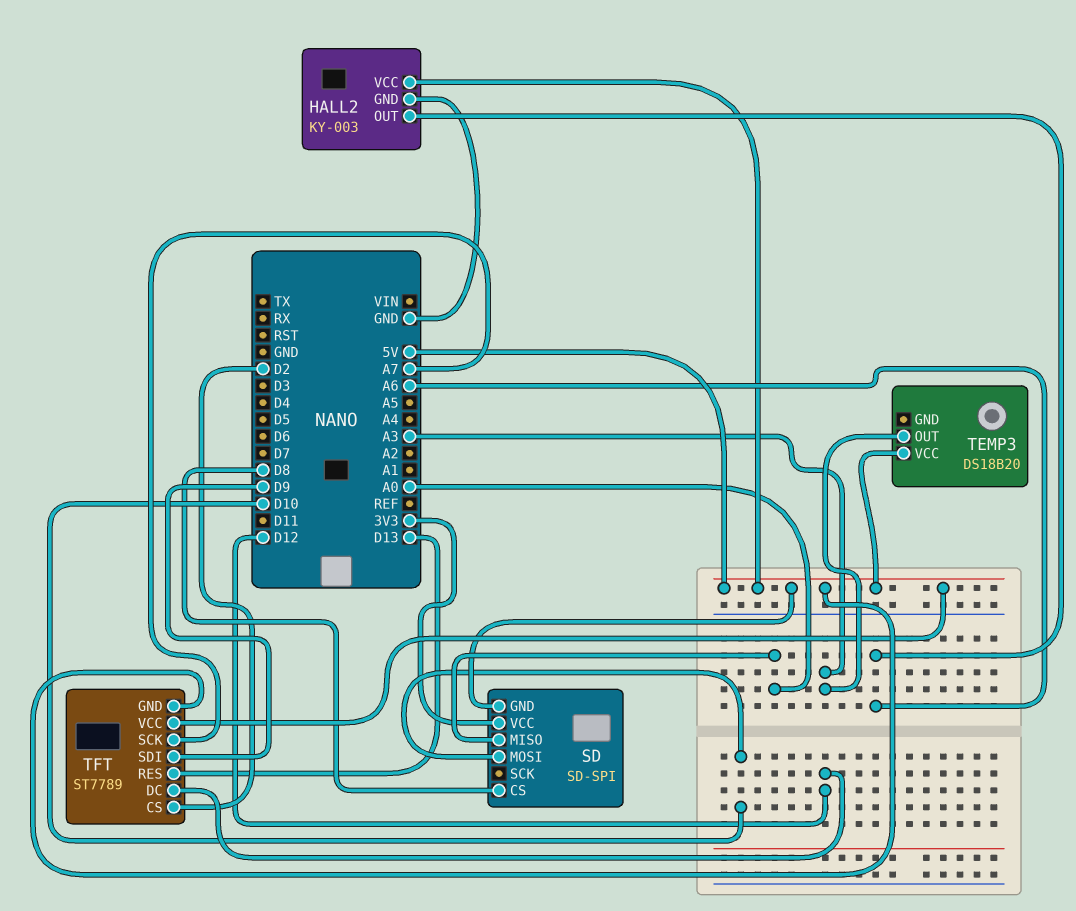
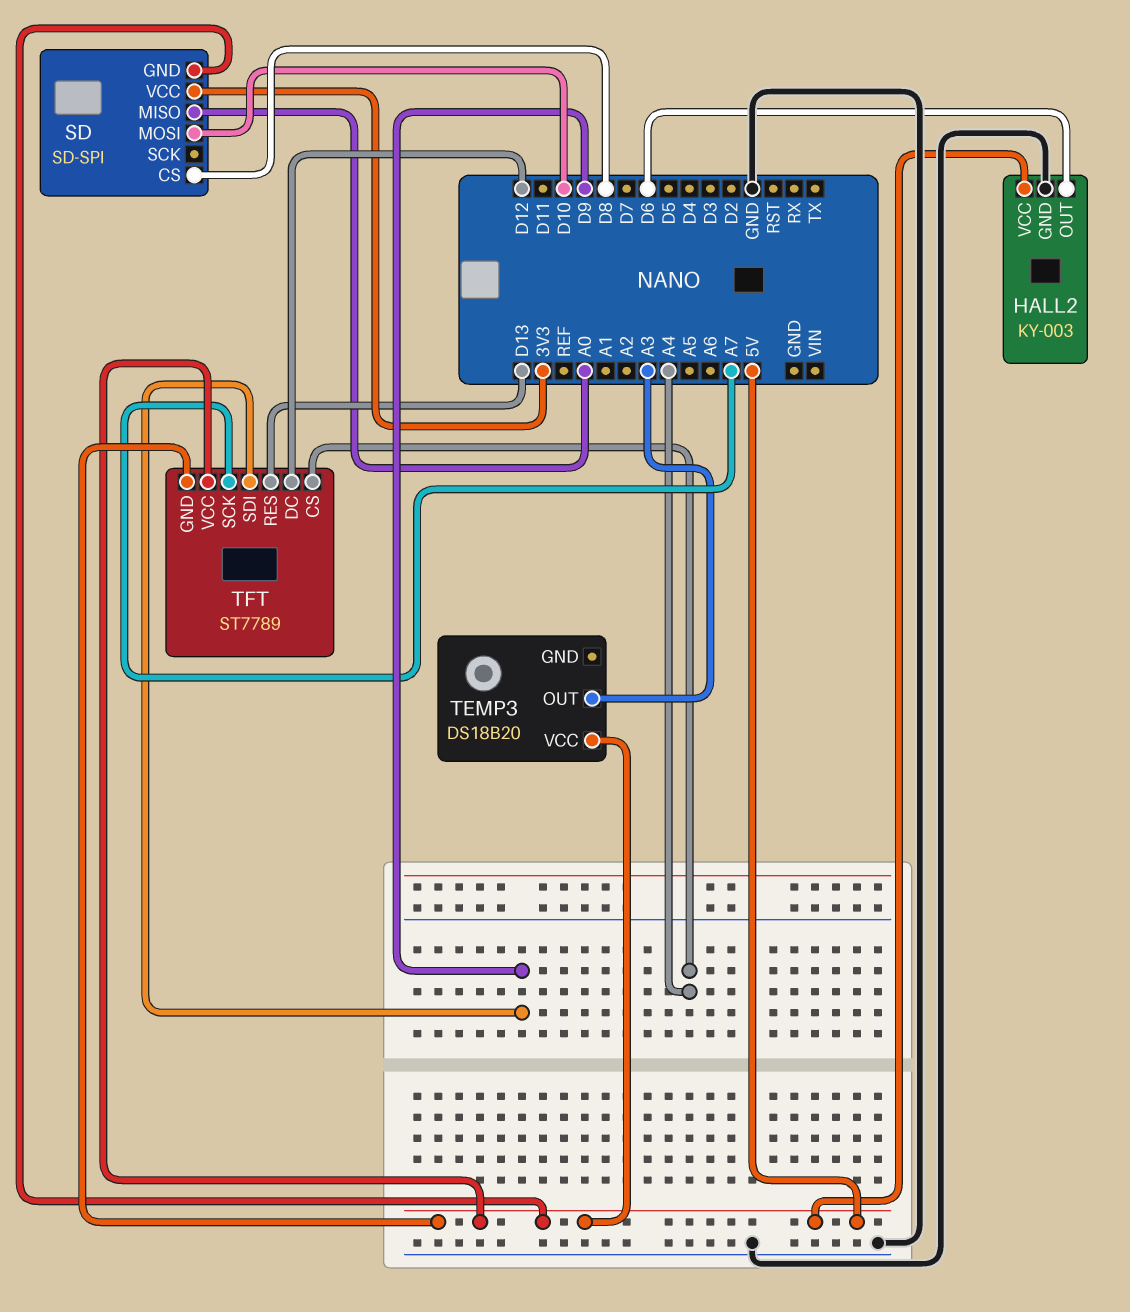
HALL2 pin OUT: A6 -> D6
TFT pin CS: D2 -> A4

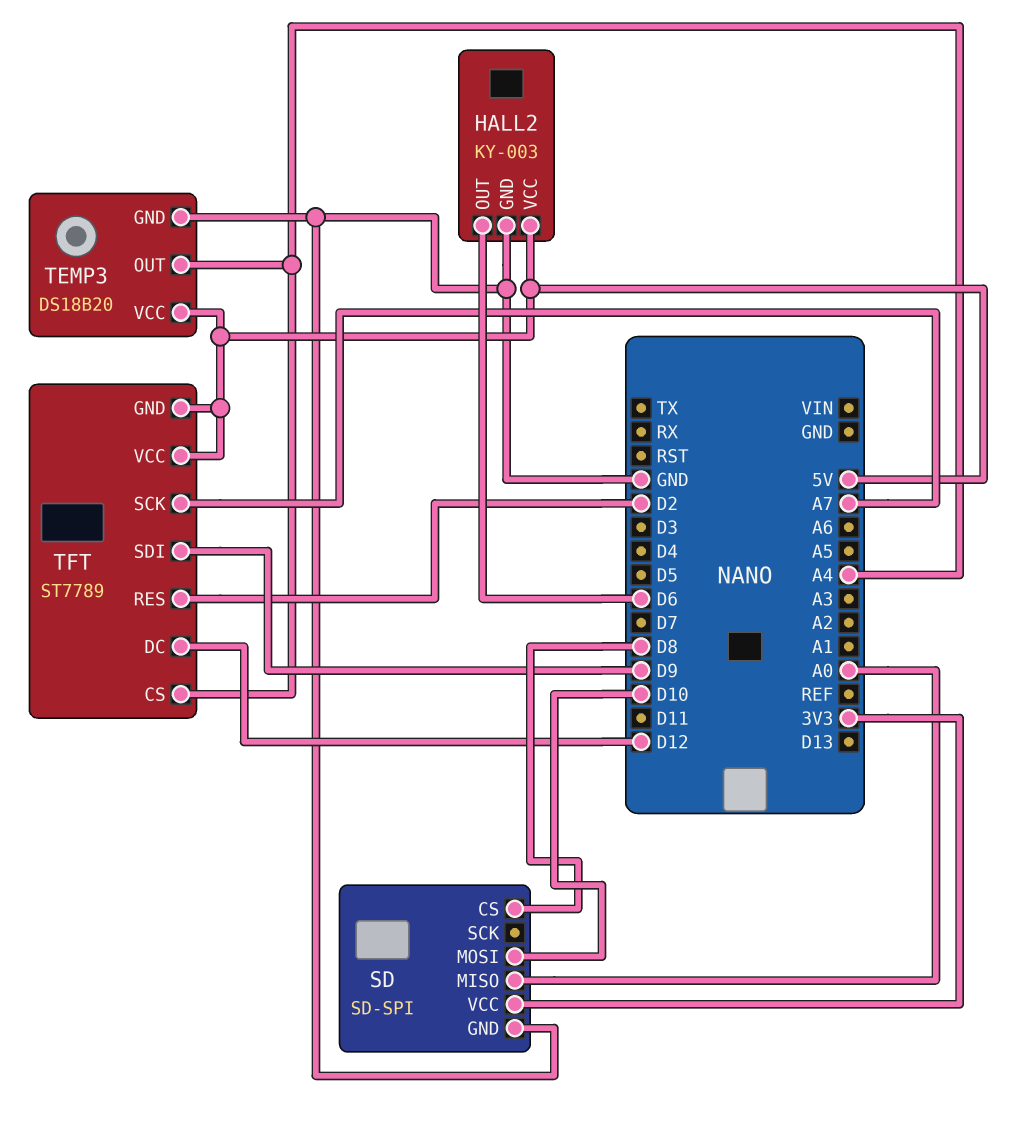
SD pin GND: 5V -> GND
TEMP3 pin GND: none -> GND
TEMP3 pin OUT: A3 -> A4
TFT pin RES: D13 -> D2

